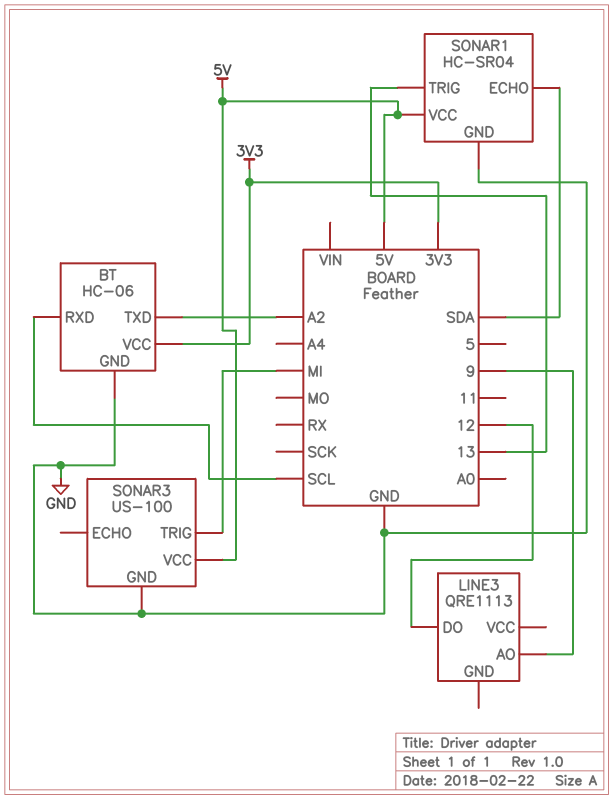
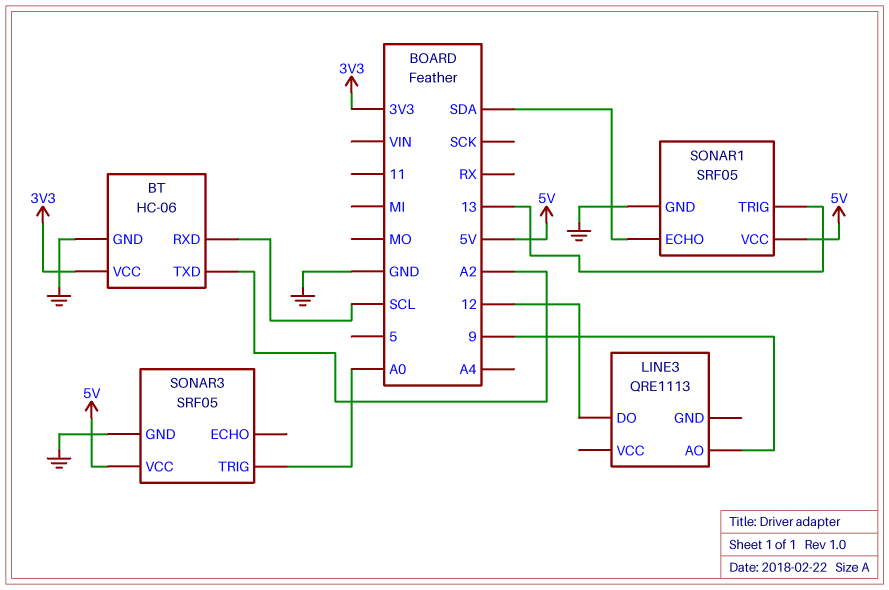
SONAR1: HC-SR04 -> SRF05
SONAR3: US-100 -> SRF05
SONAR3 pin TRIG: MI -> A0

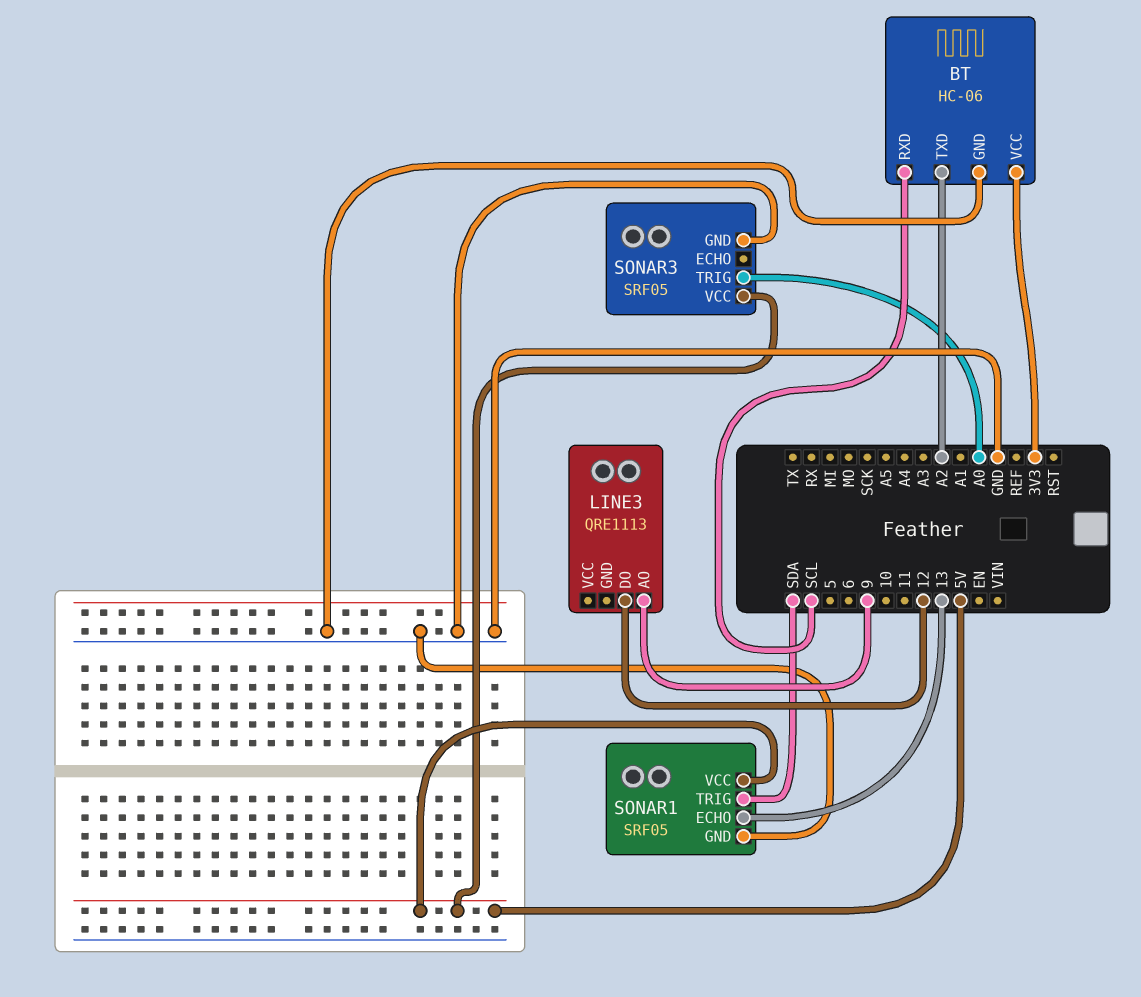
SONAR1 pin ECHO: SDA -> 13
SONAR1 pin TRIG: 13 -> SDA

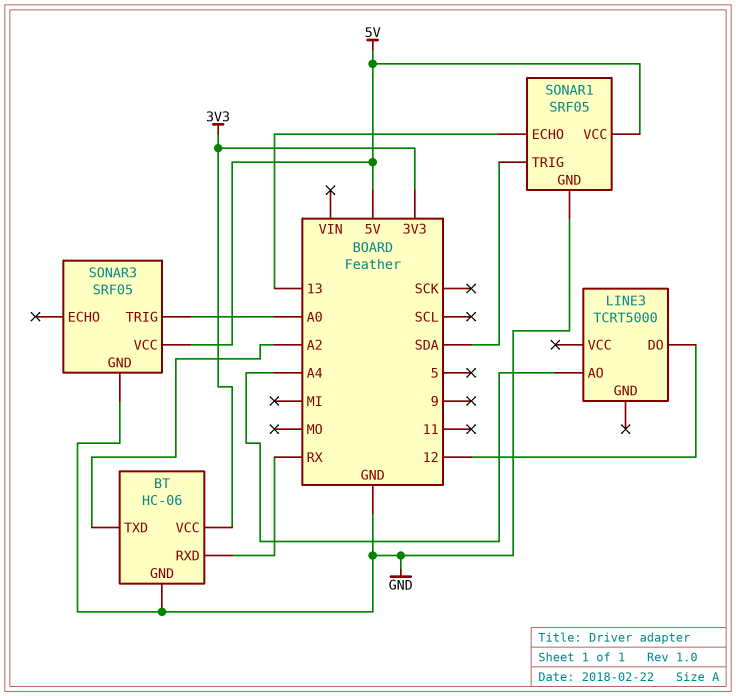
BT pin RXD: SCL -> RX
LINE3: QRE1113 -> TCRT5000
LINE3 pin AO: 9 -> A4

